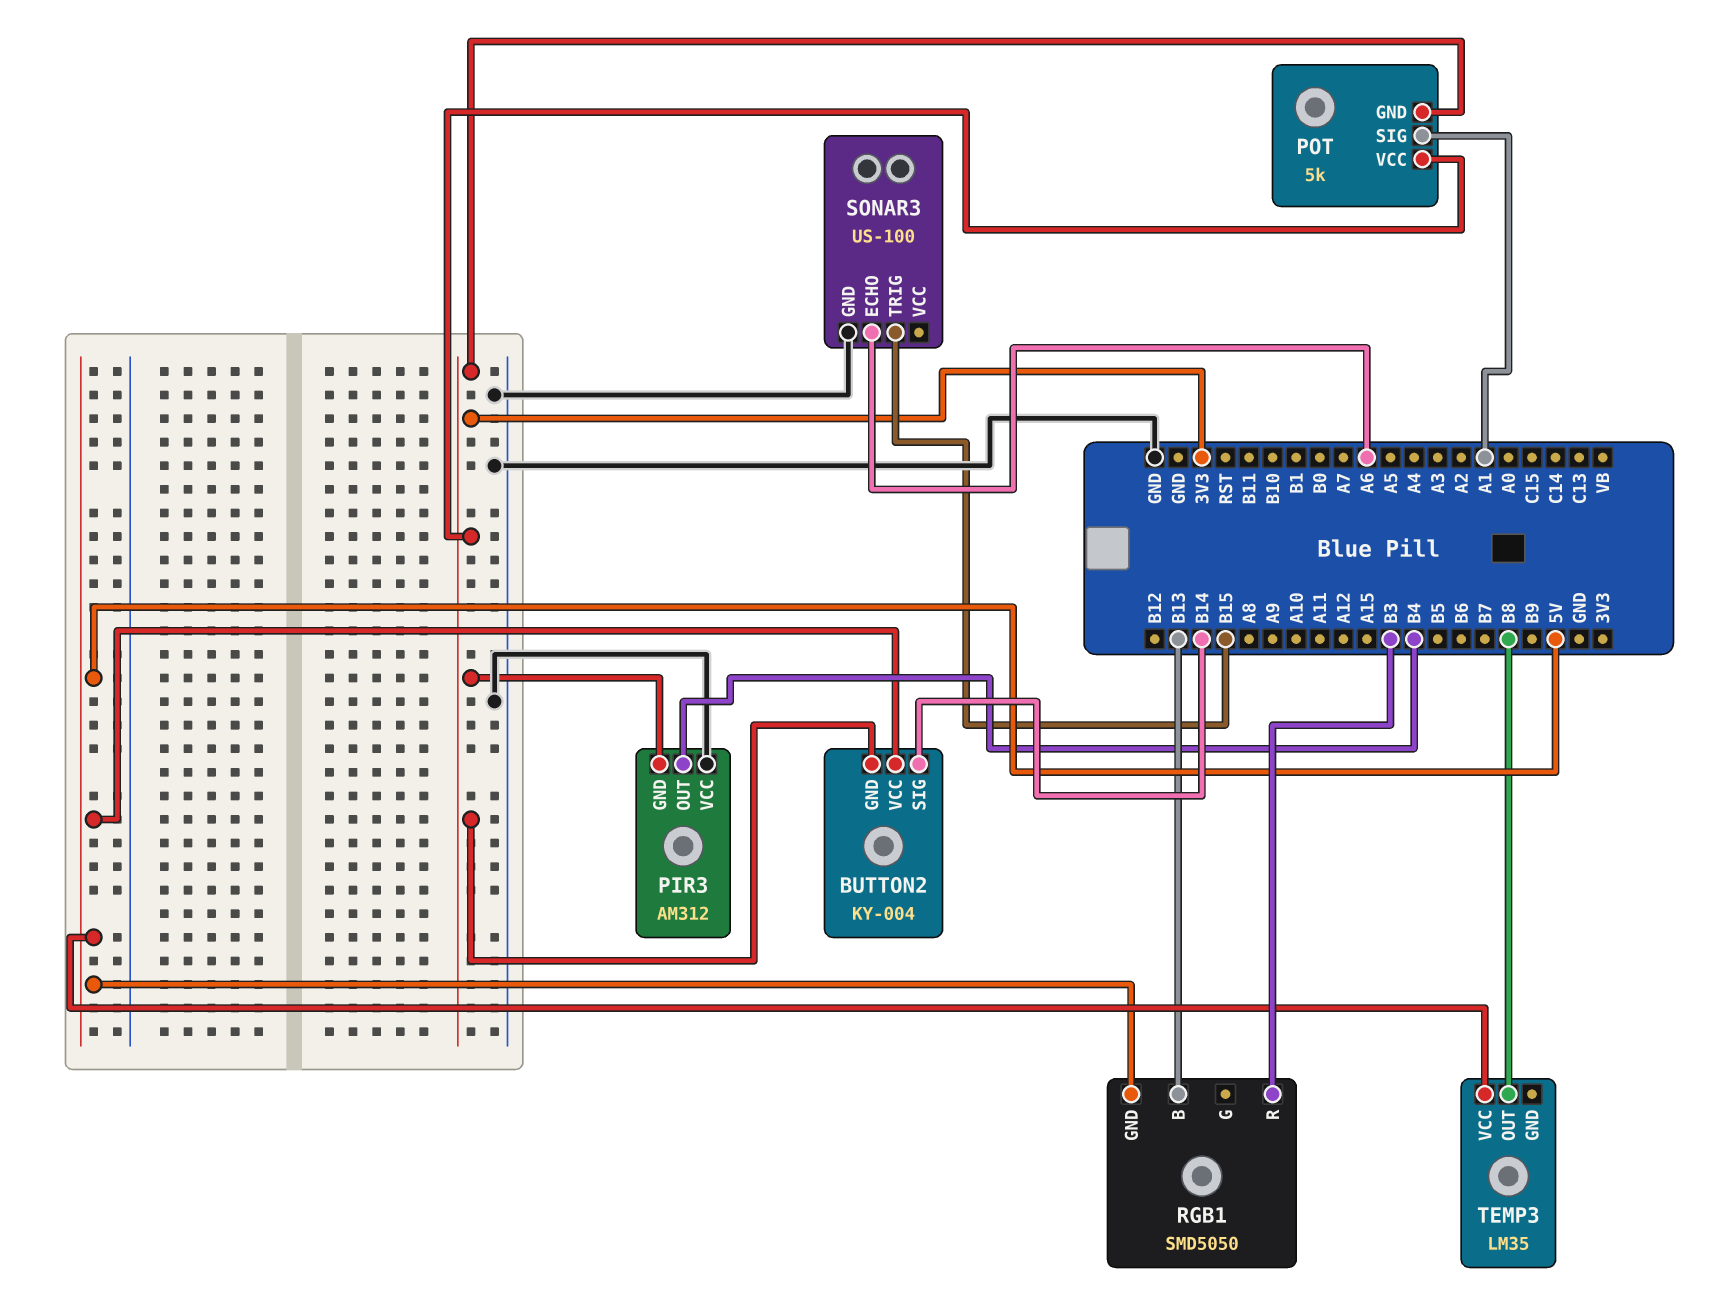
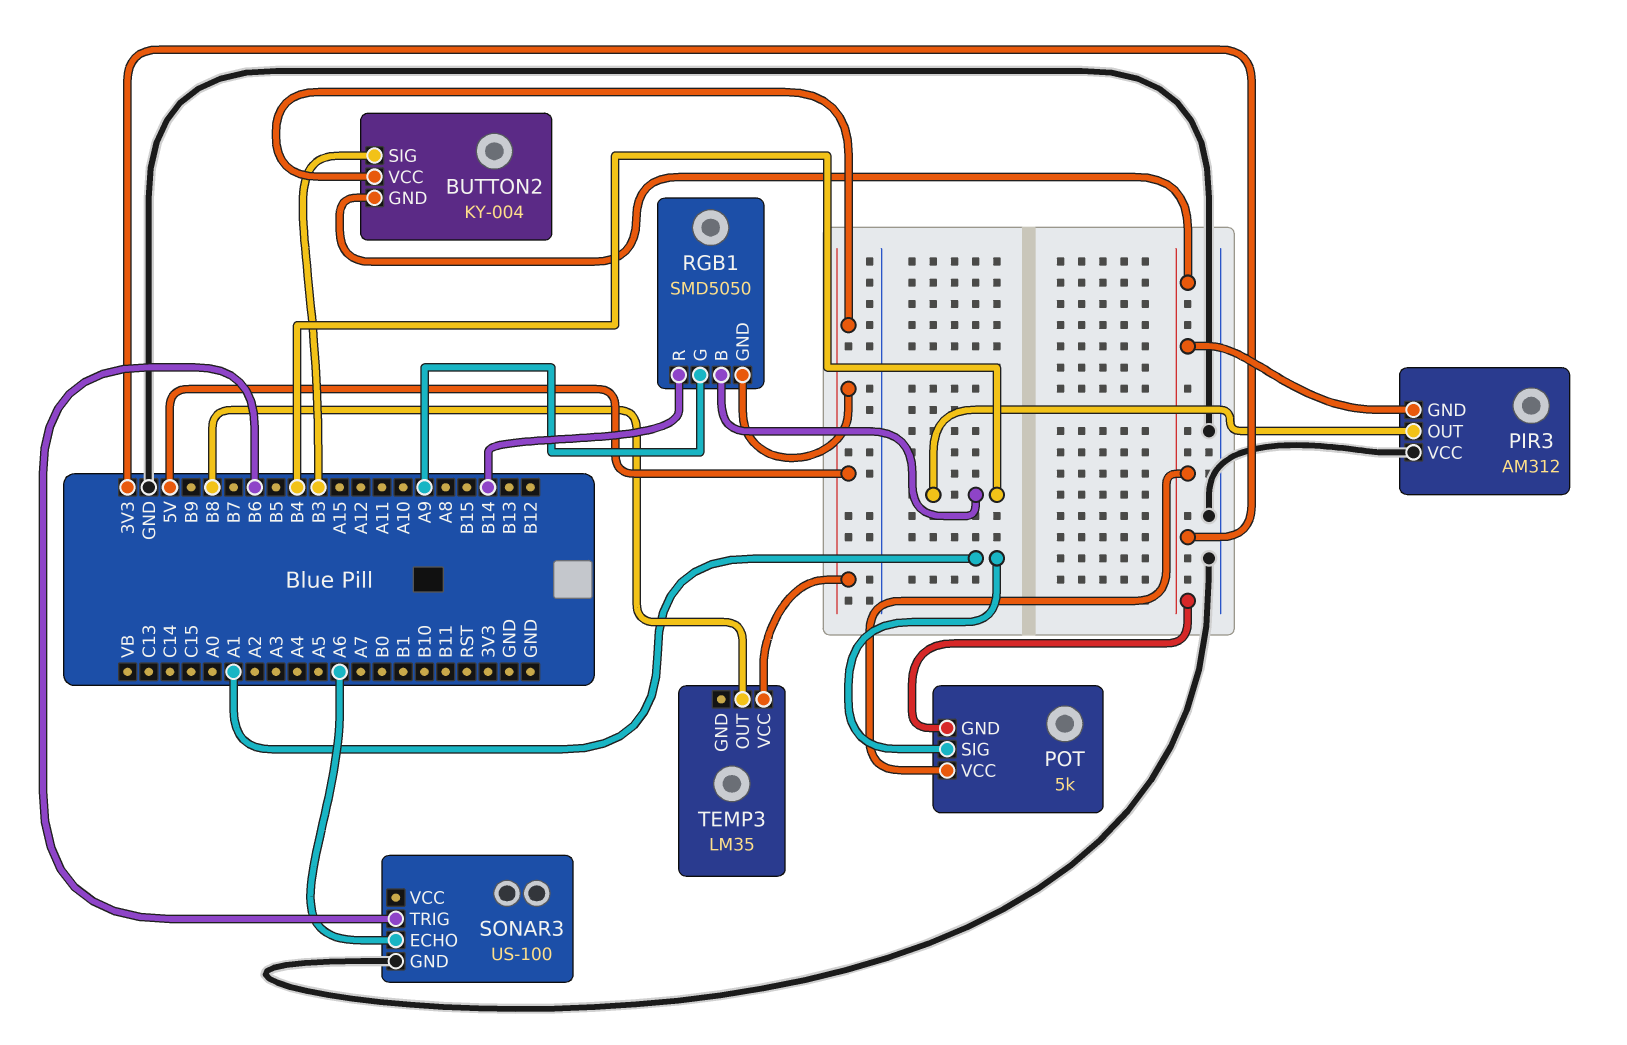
BUTTON2 pin SIG: B14 -> B3
RGB1 pin B: B13 -> B4
RGB1 pin G: none -> A9
RGB1 pin R: B3 -> B14
SONAR3 pin TRIG: B15 -> B6

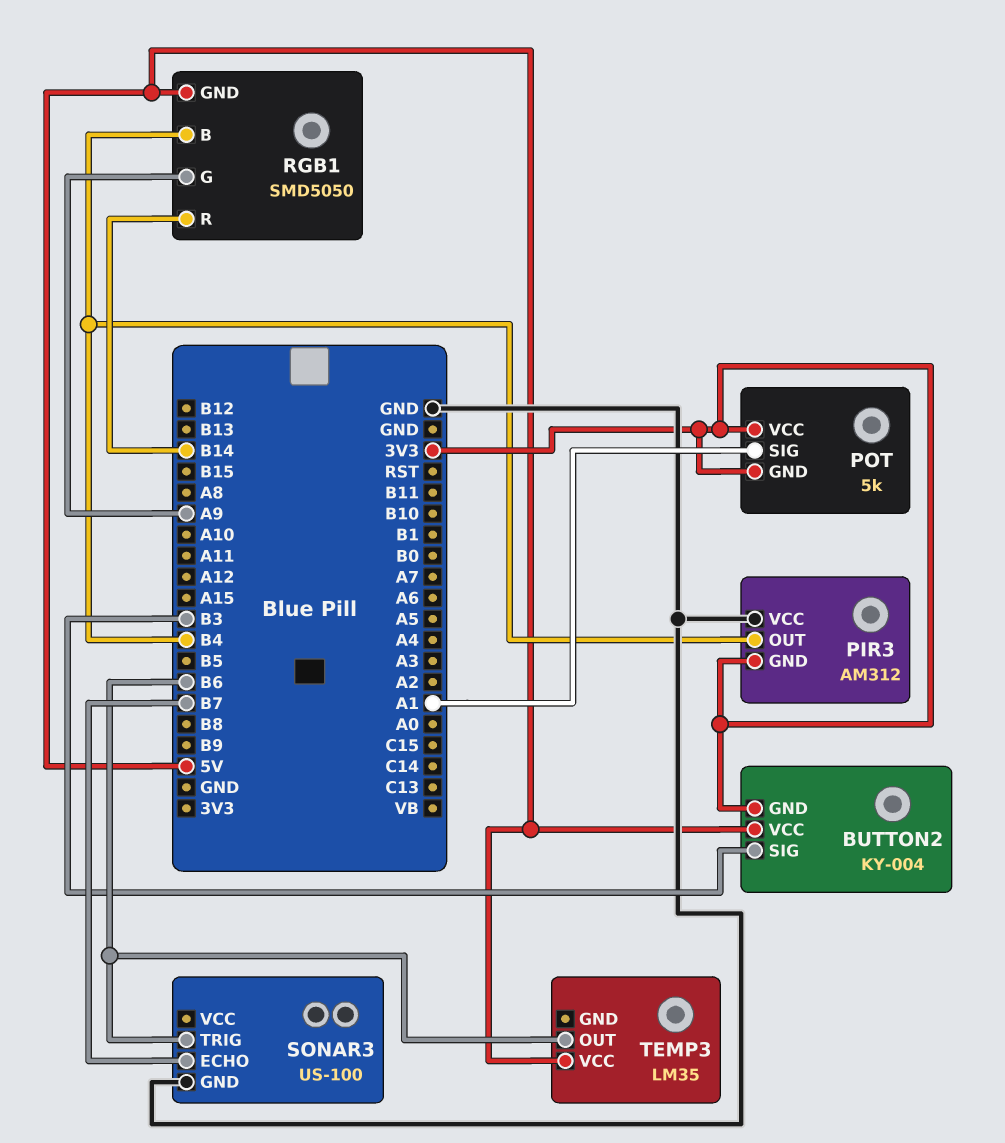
SONAR3 pin ECHO: A6 -> B7
TEMP3 pin OUT: B8 -> B6

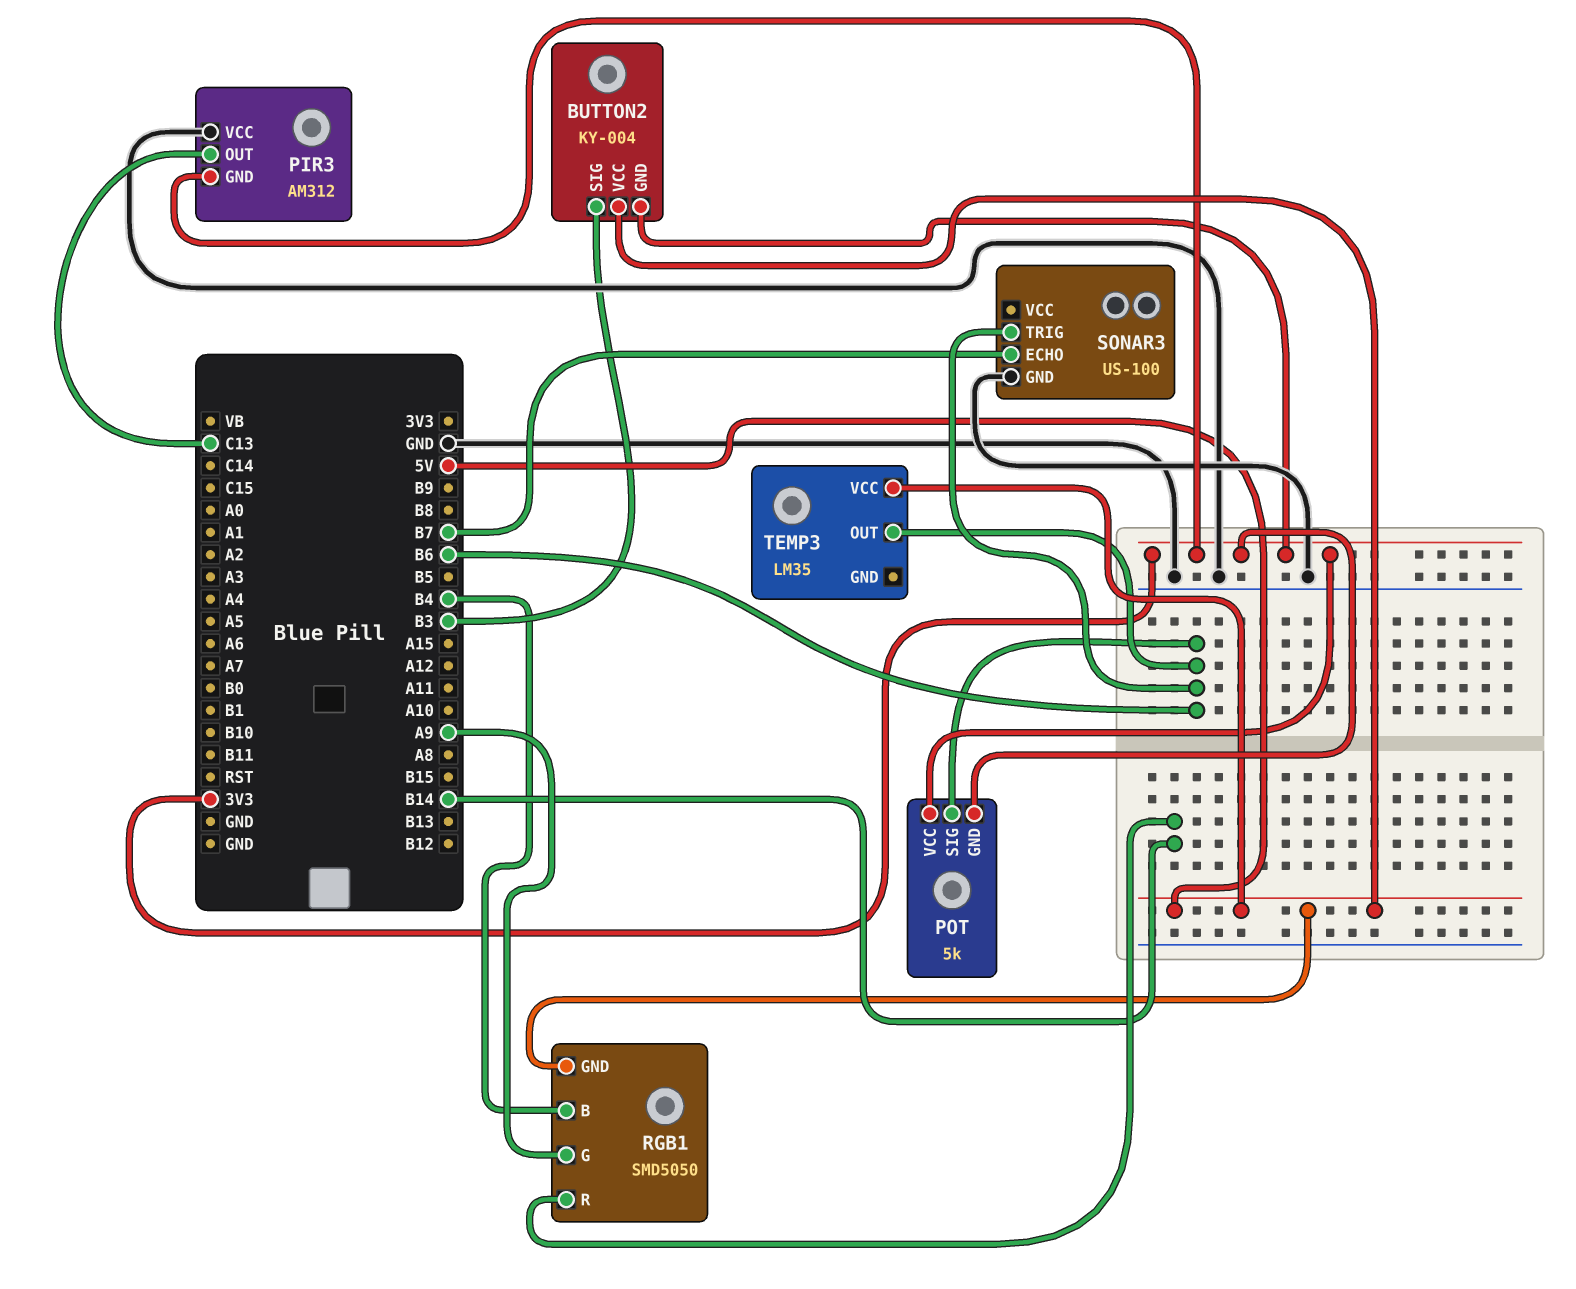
PIR3 pin OUT: B4 -> C13
POT pin SIG: A1 -> B6

